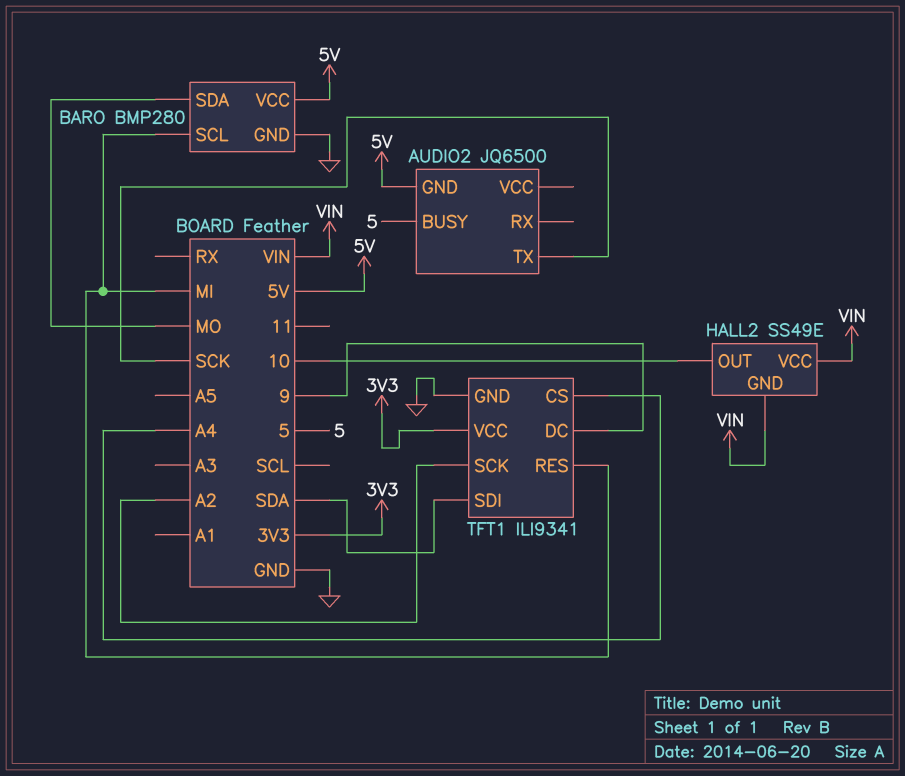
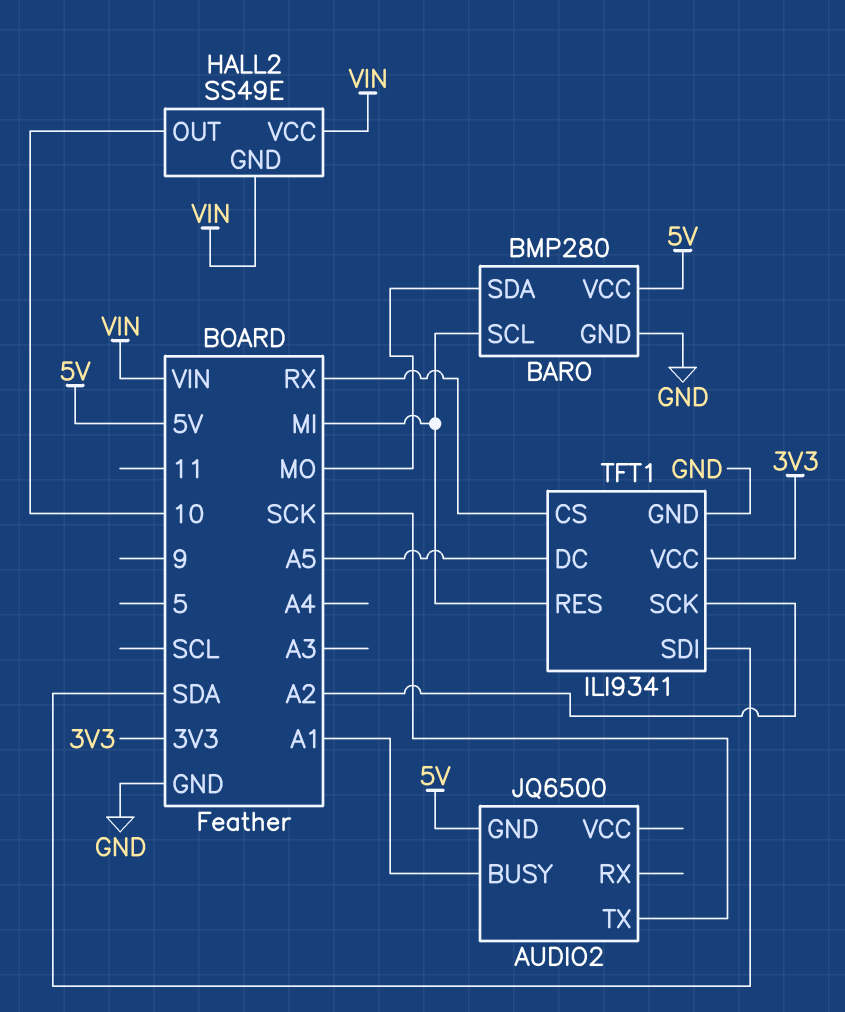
AUDIO2 pin BUSY: 5 -> A1
TFT1 pin CS: A4 -> RX
TFT1 pin DC: 9 -> A5

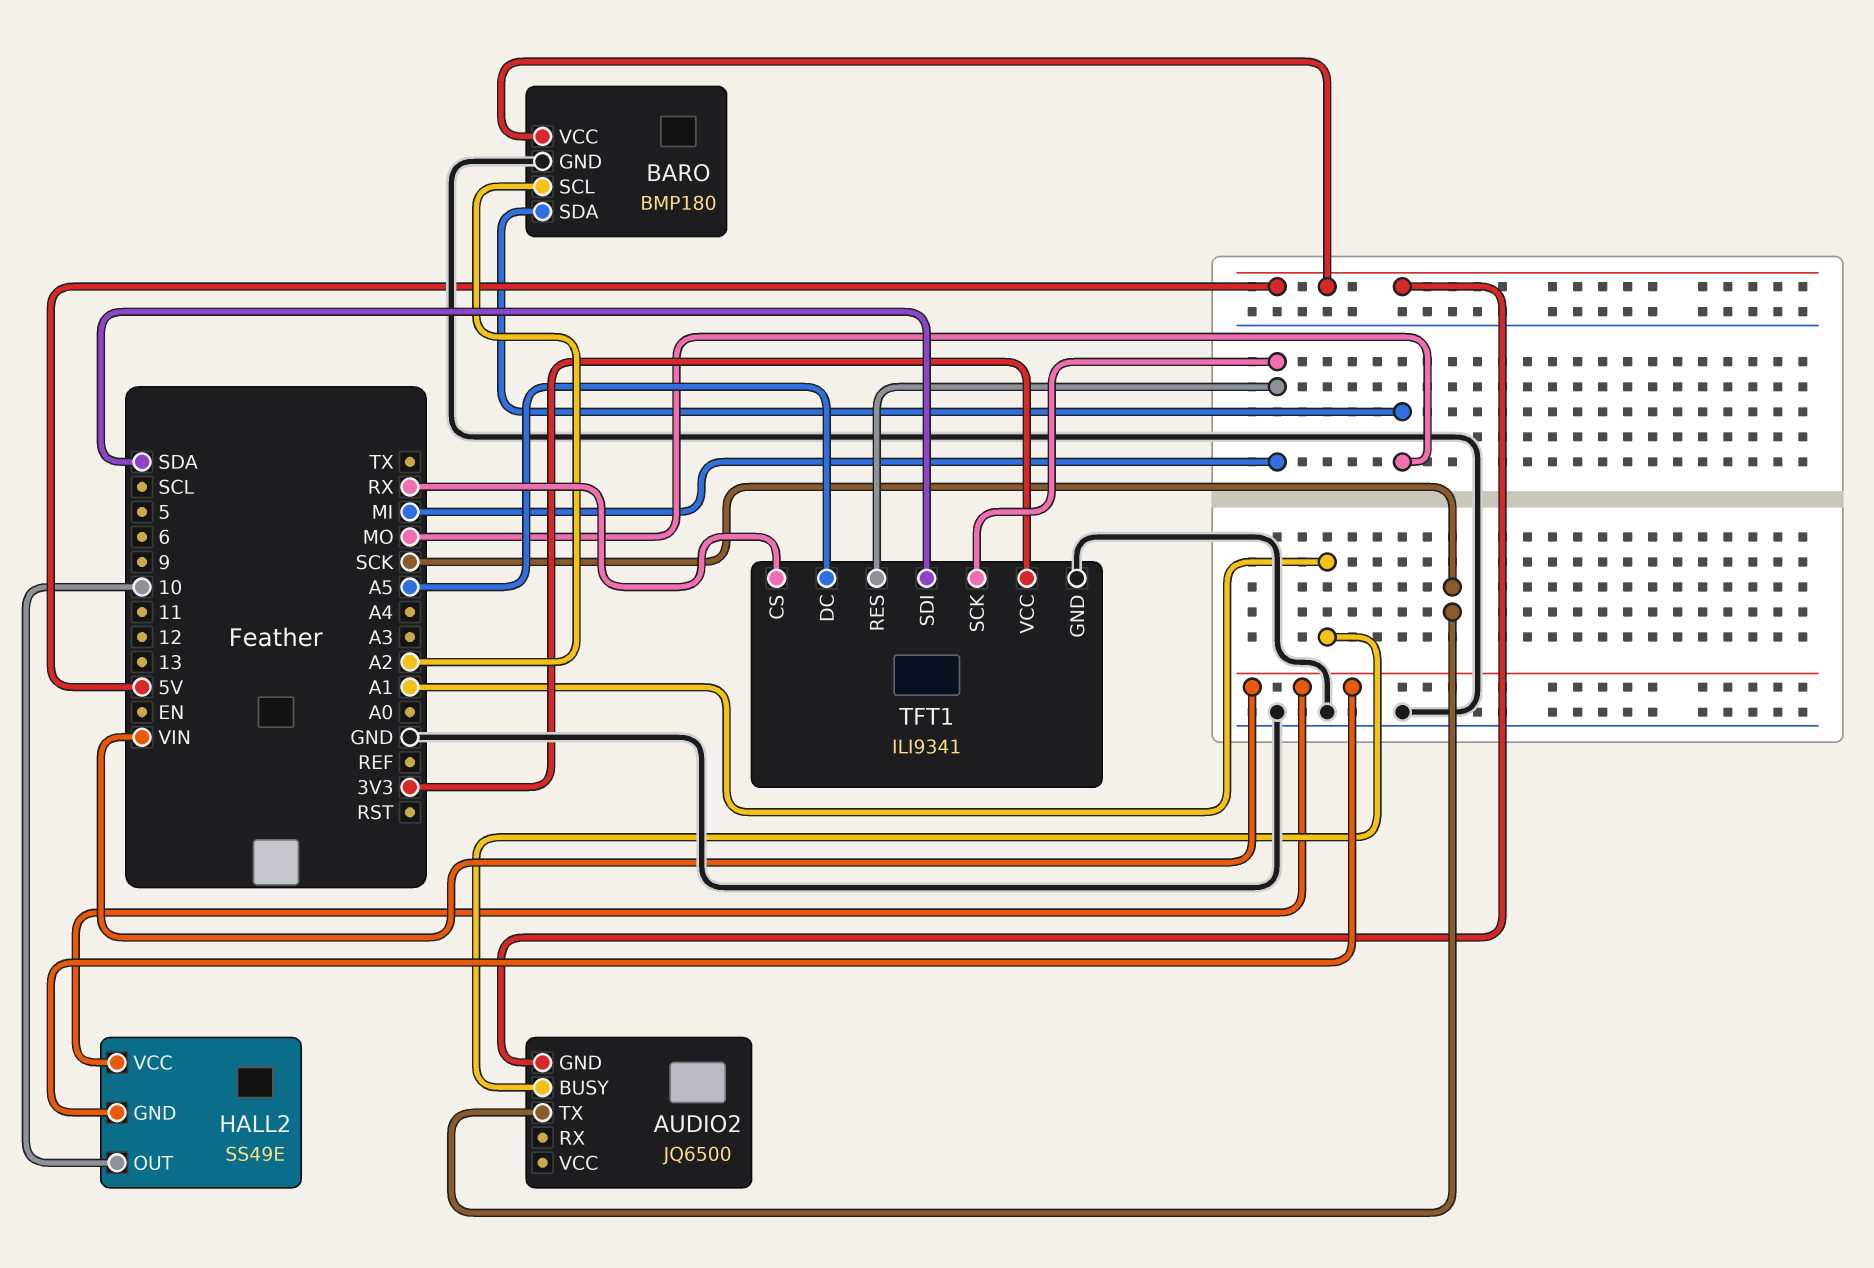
BARO: BMP280 -> BMP180
BARO pin SCL: MI -> A2
TFT1 pin SCK: A2 -> MI

